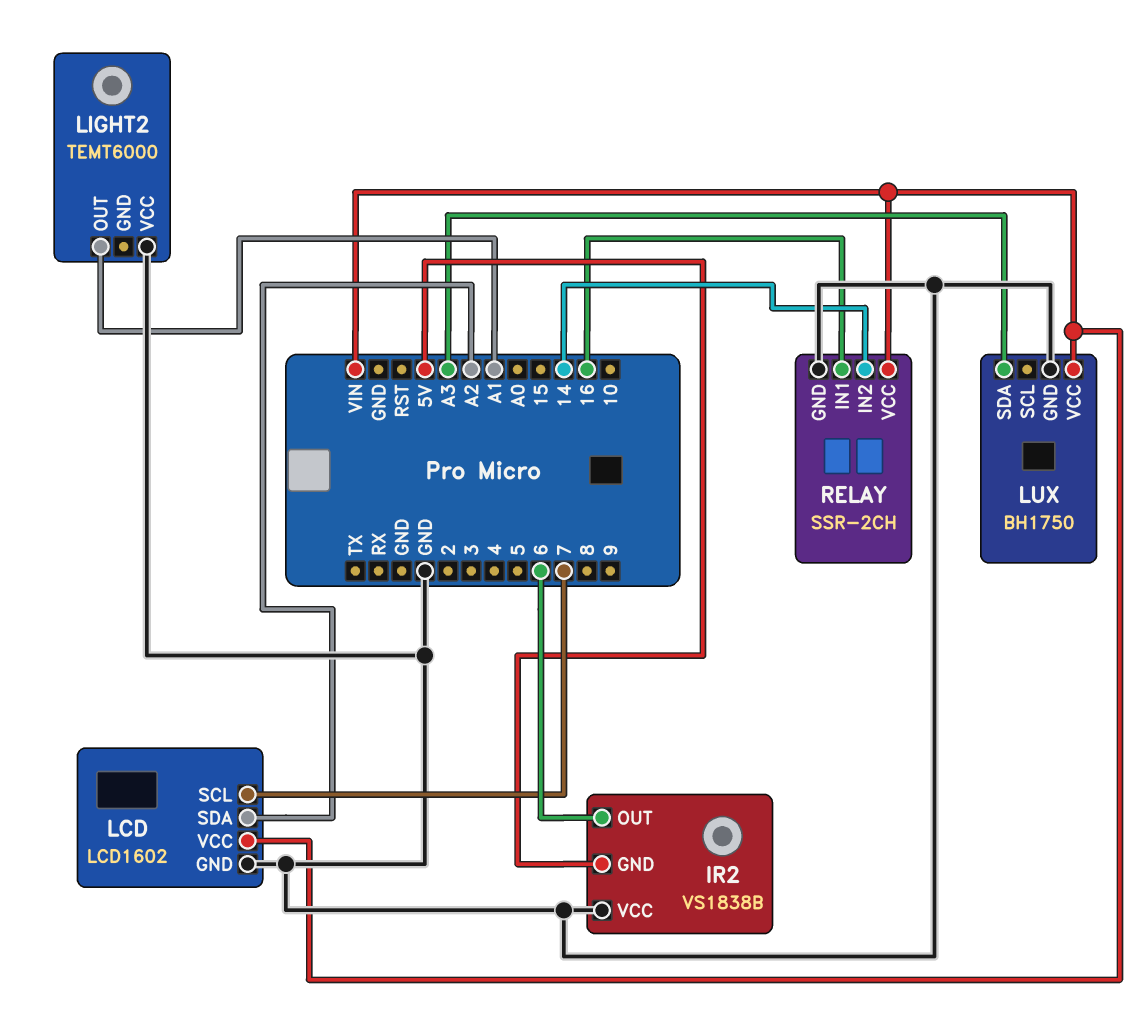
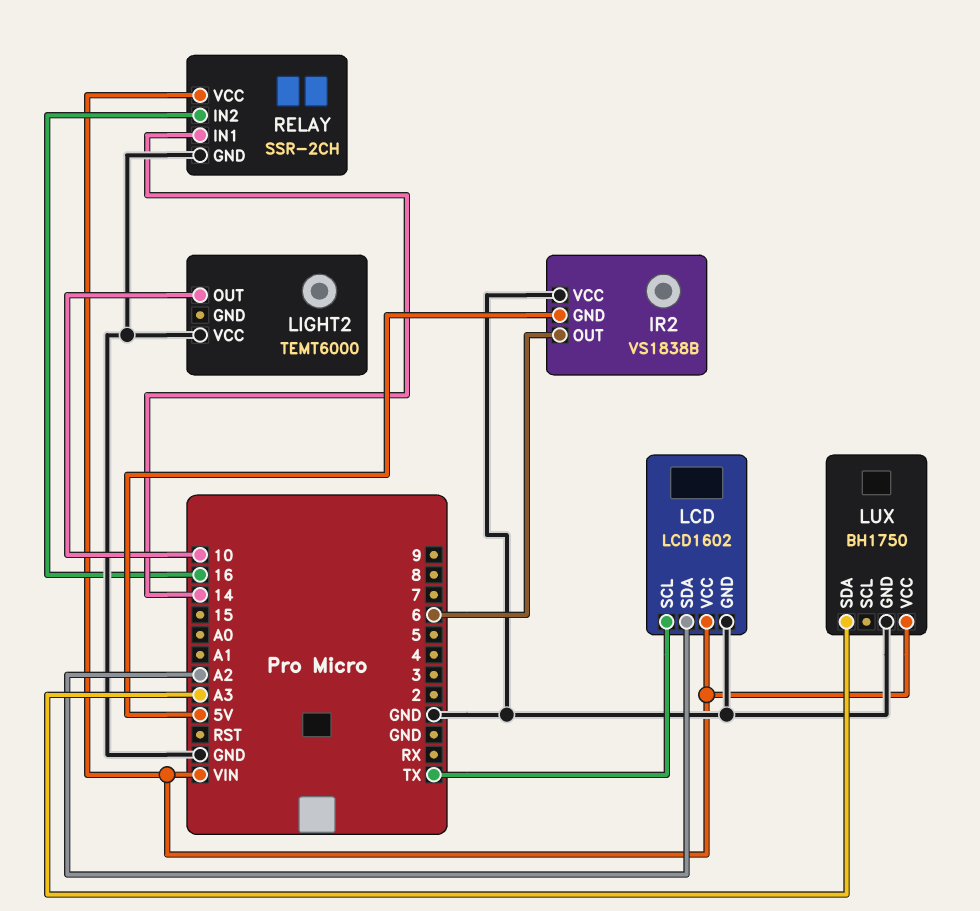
LCD pin SCL: 7 -> TX
LIGHT2 pin OUT: A1 -> 10
RELAY pin IN1: 16 -> 14
RELAY pin IN2: 14 -> 16

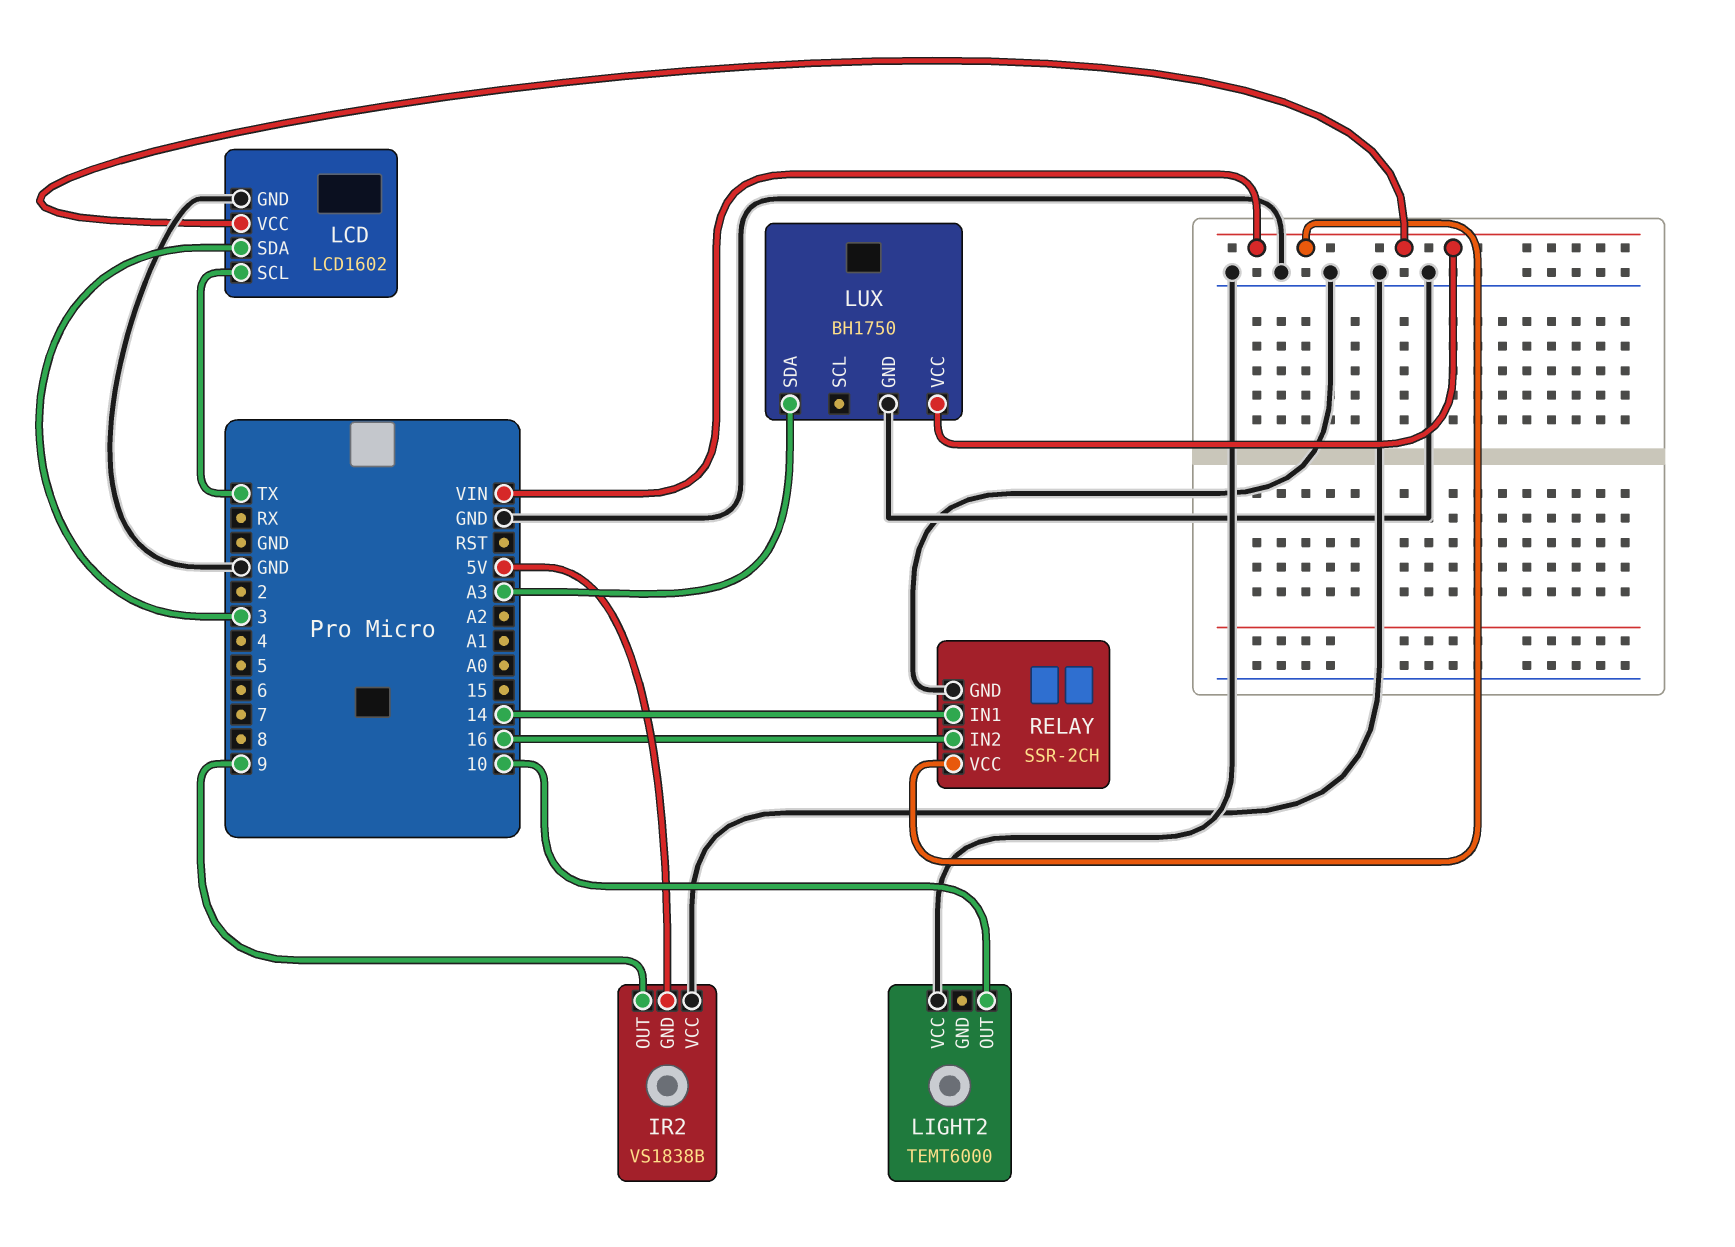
IR2 pin OUT: 6 -> 9
LCD pin SDA: A2 -> 3

